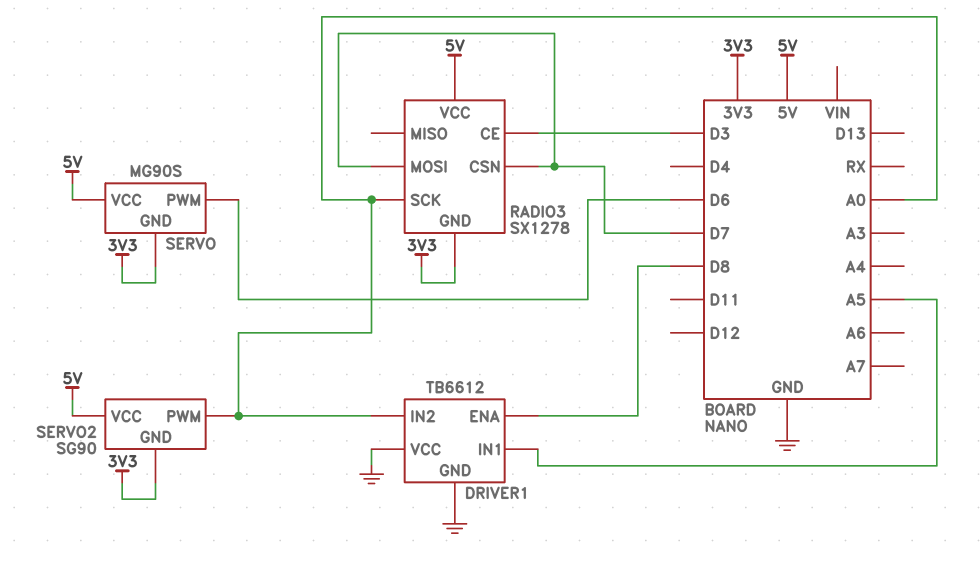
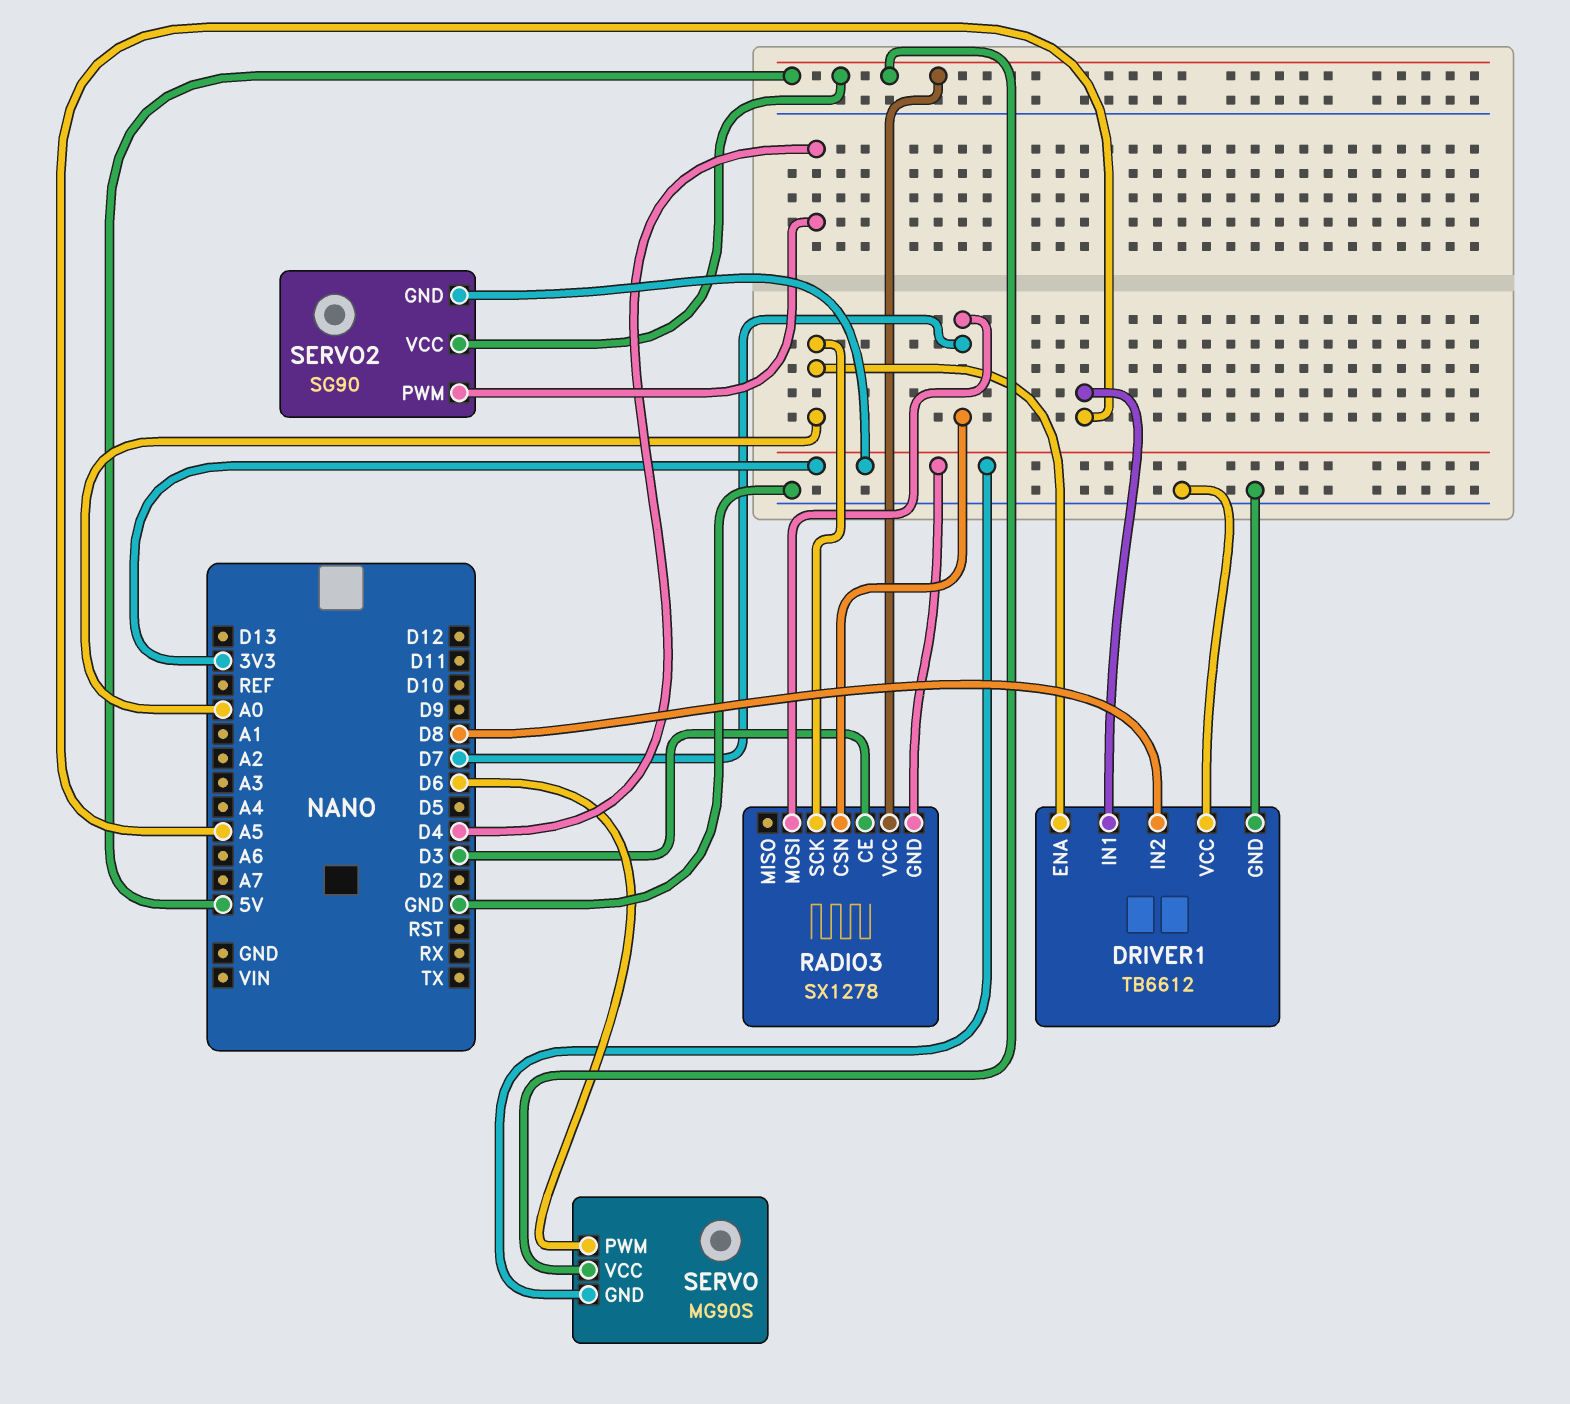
DRIVER1 pin ENA: D8 -> A0
DRIVER1 pin IN2: A0 -> D8
SERVO2 pin PWM: A0 -> D4

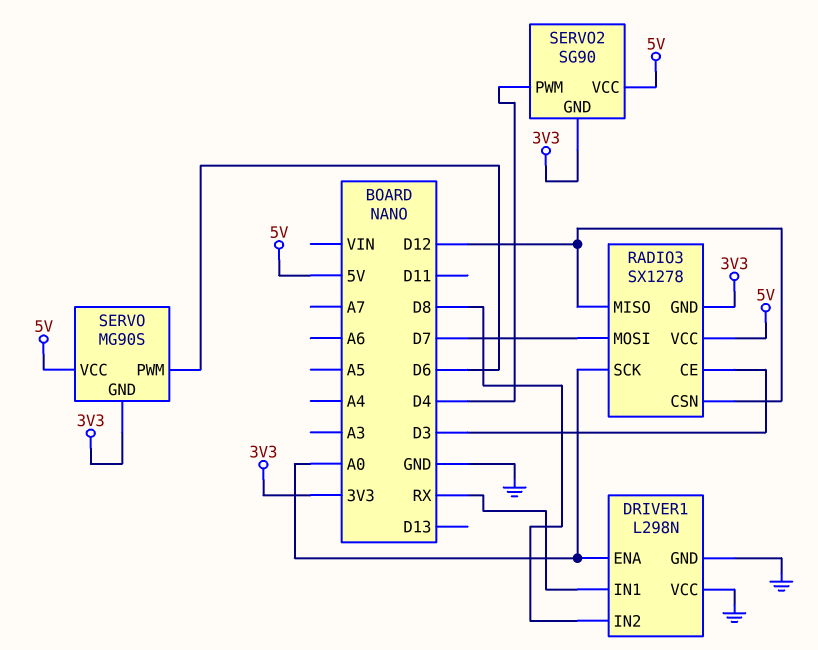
DRIVER1: TB6612 -> L298N
DRIVER1 pin IN1: A5 -> RX
RADIO3 pin CSN: D7 -> D12
RADIO3 pin MISO: none -> D12

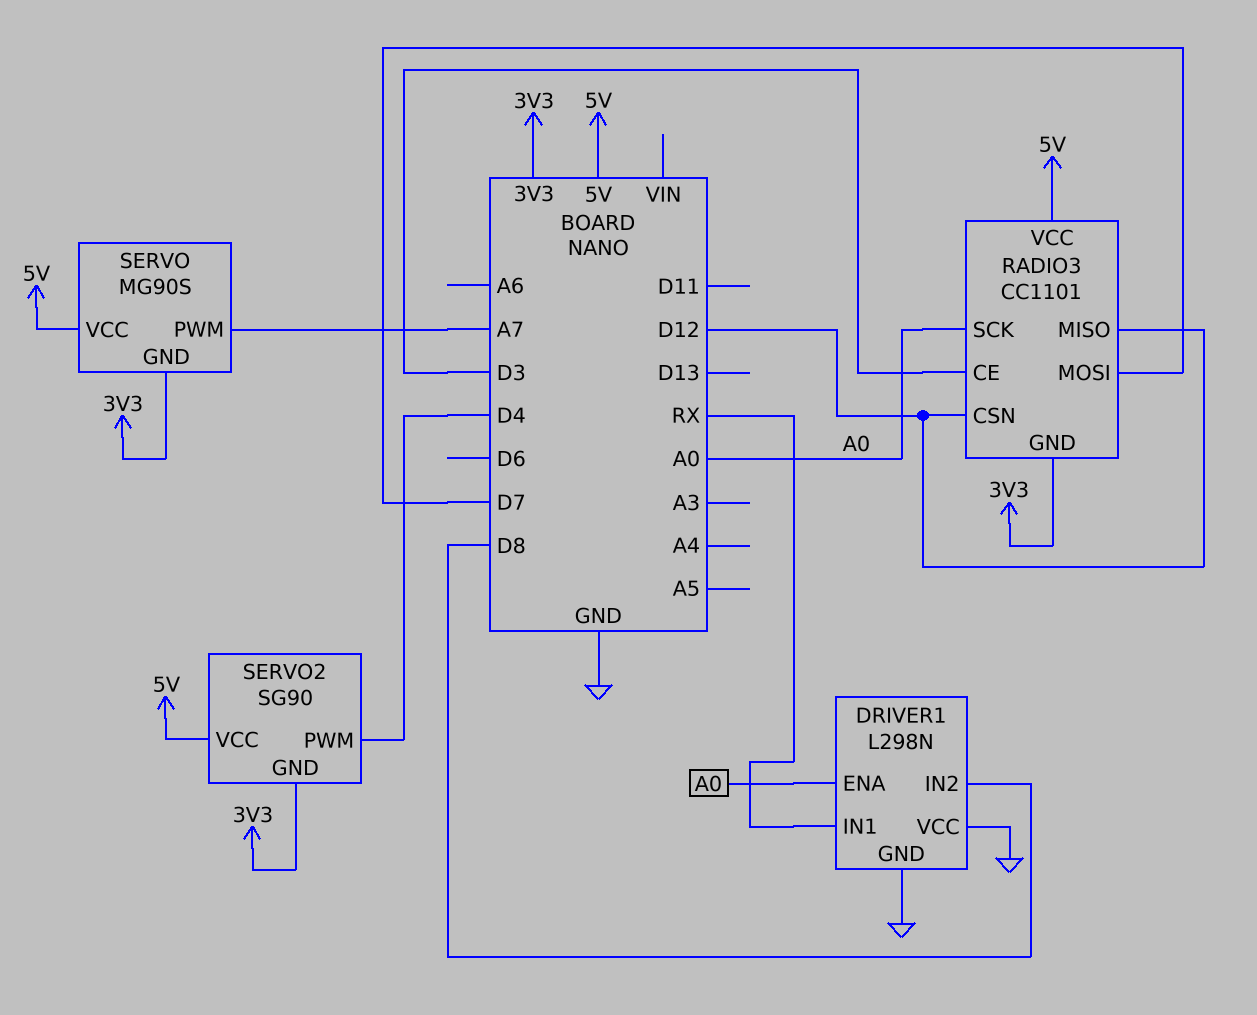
RADIO3: SX1278 -> CC1101
SERVO pin PWM: D6 -> A7

